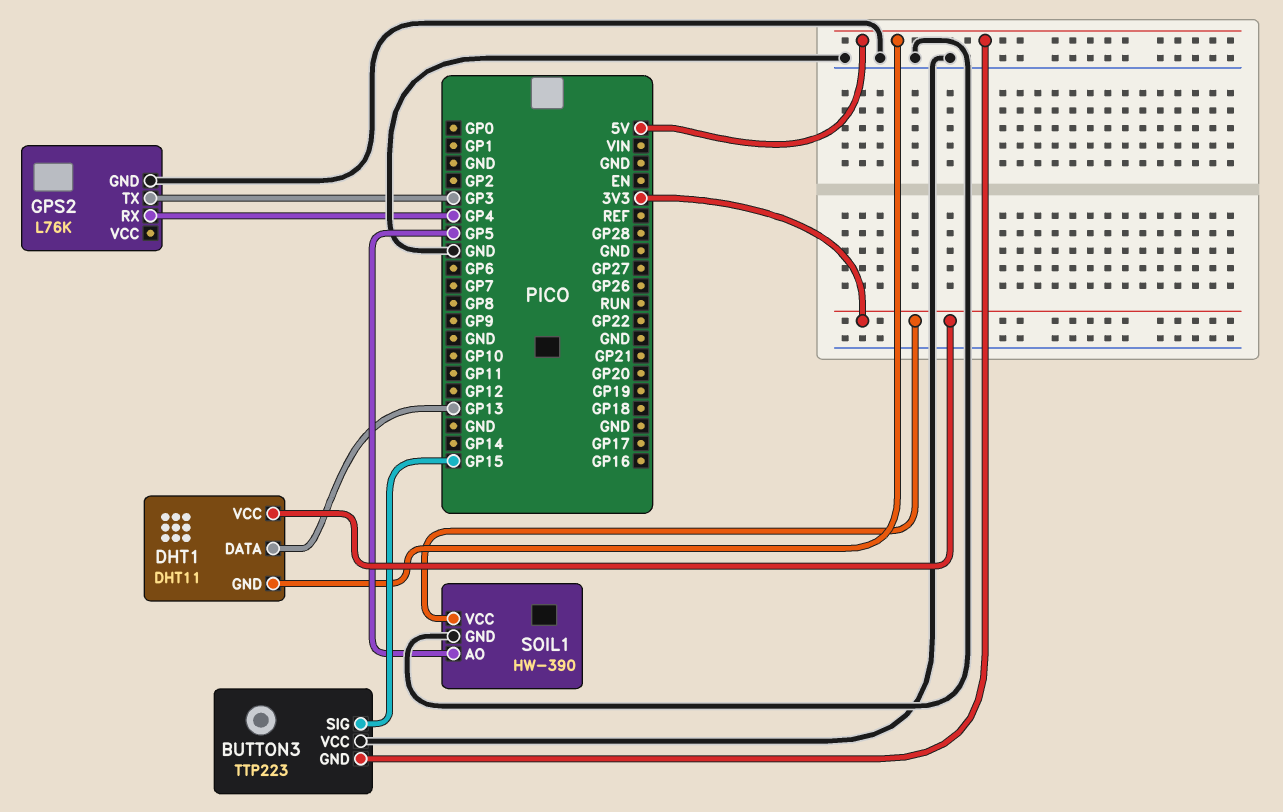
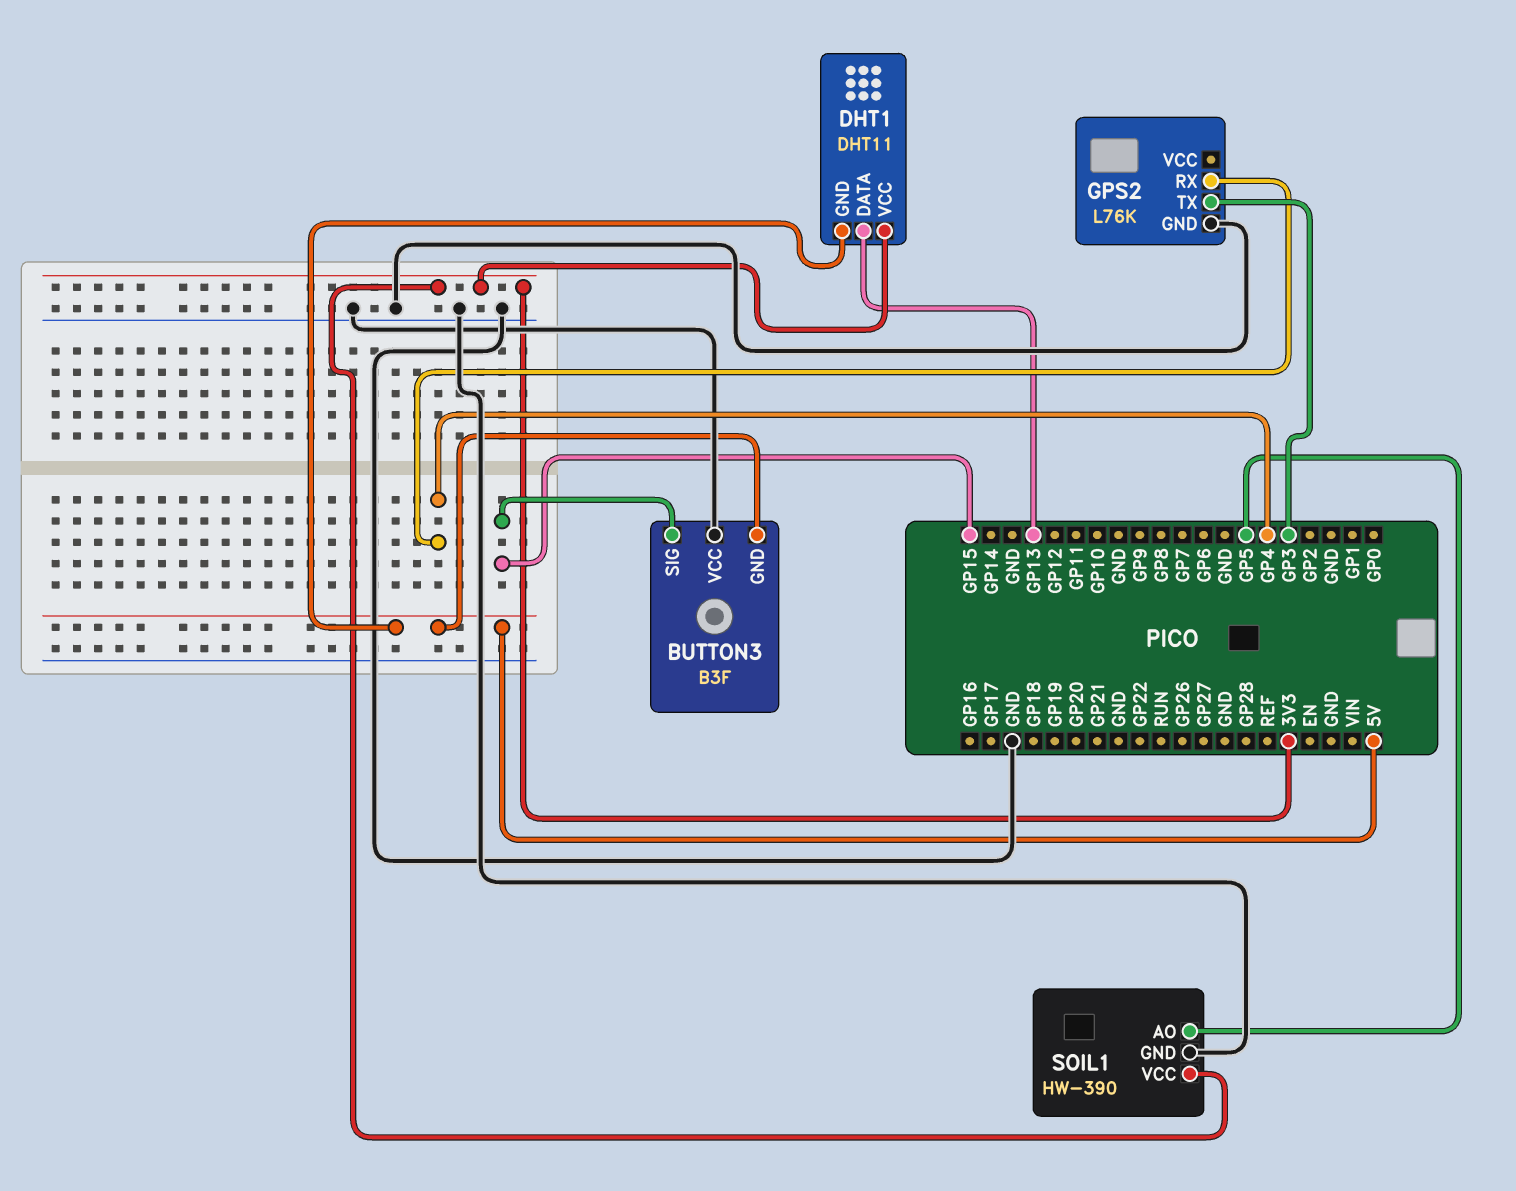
BUTTON3: TTP223 -> B3F

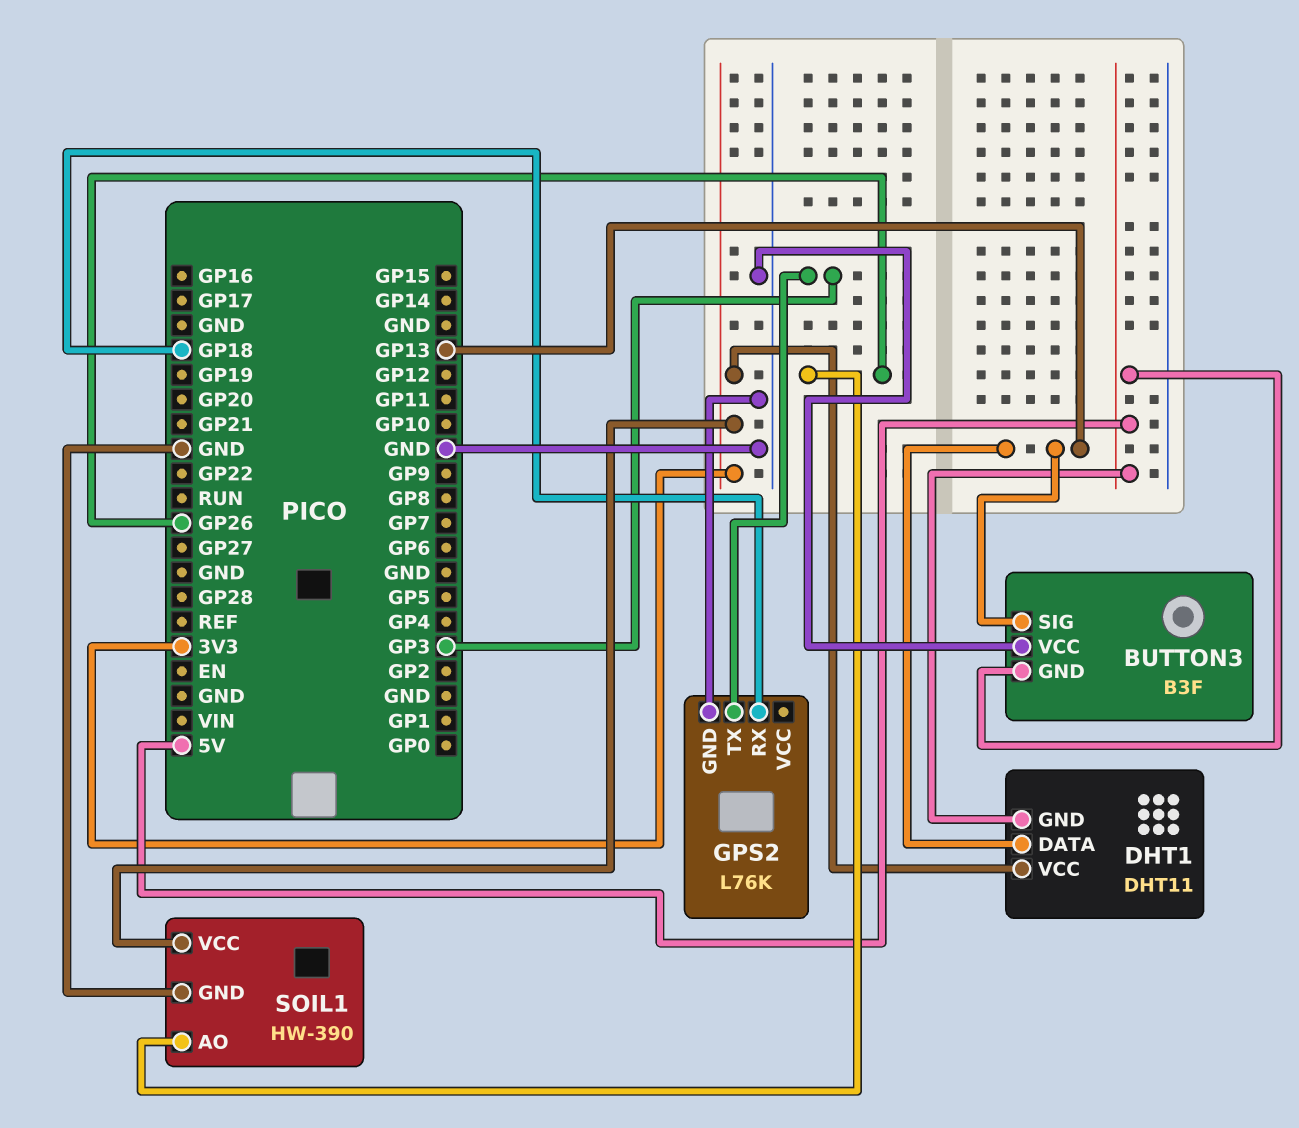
BUTTON3 pin SIG: GP15 -> GP13
GPS2 pin RX: GP4 -> GP18
SOIL1 pin AO: GP5 -> GP26

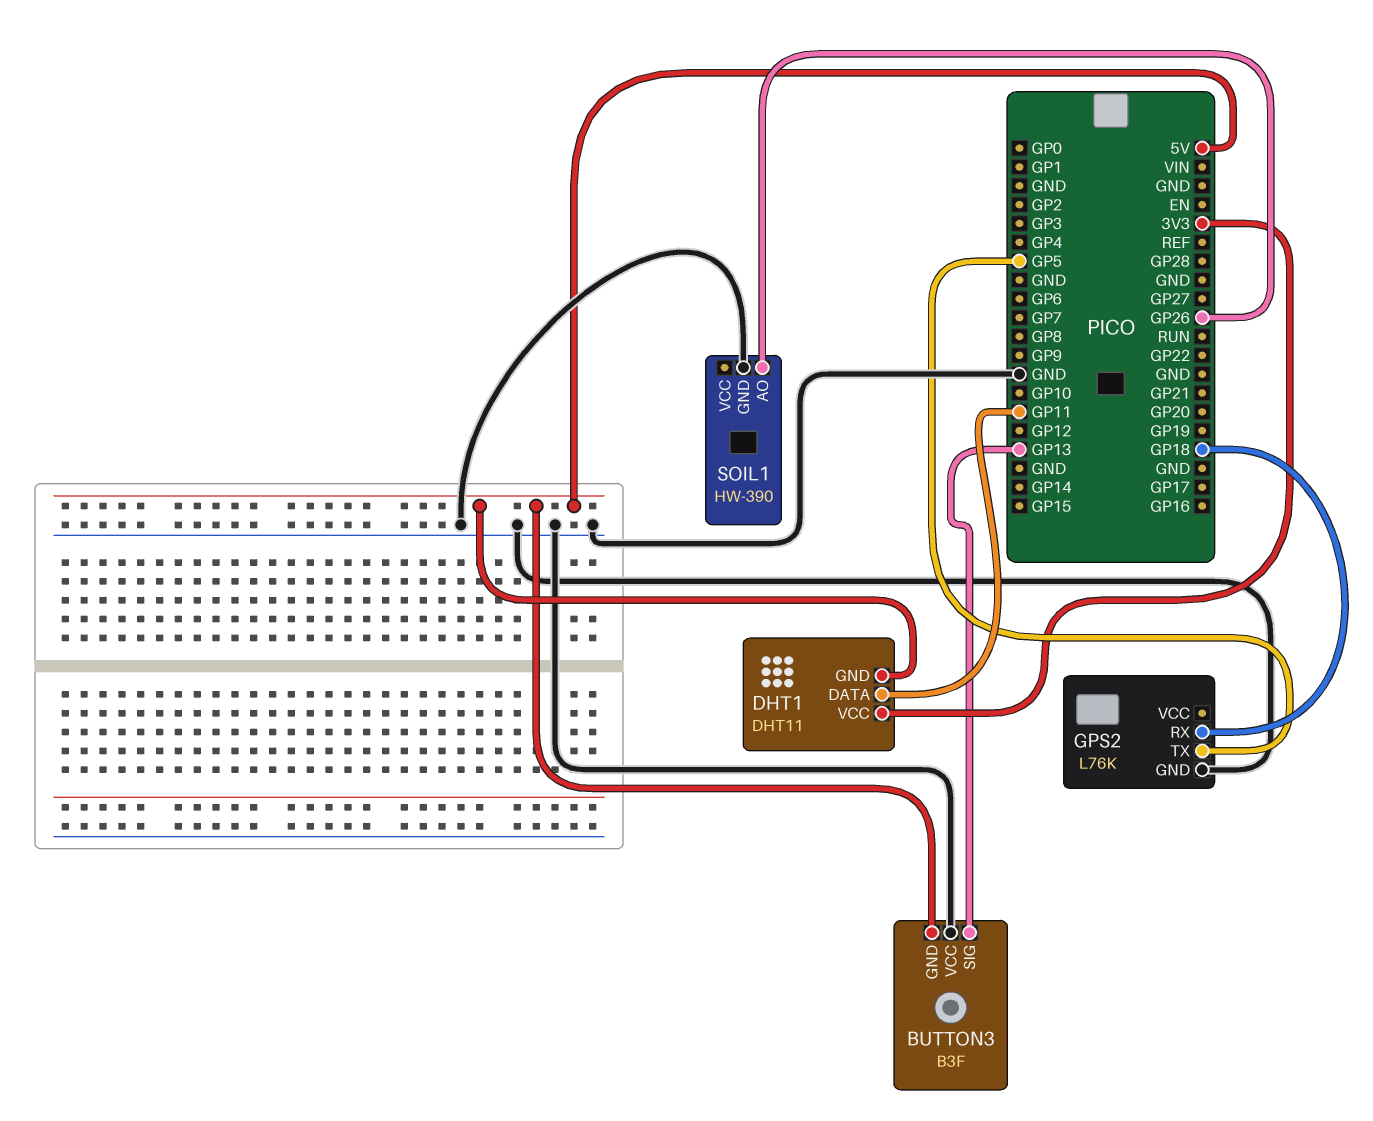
DHT1 pin DATA: GP13 -> GP11
GPS2 pin TX: GP3 -> GP5
SOIL1 pin VCC: 3V3 -> none

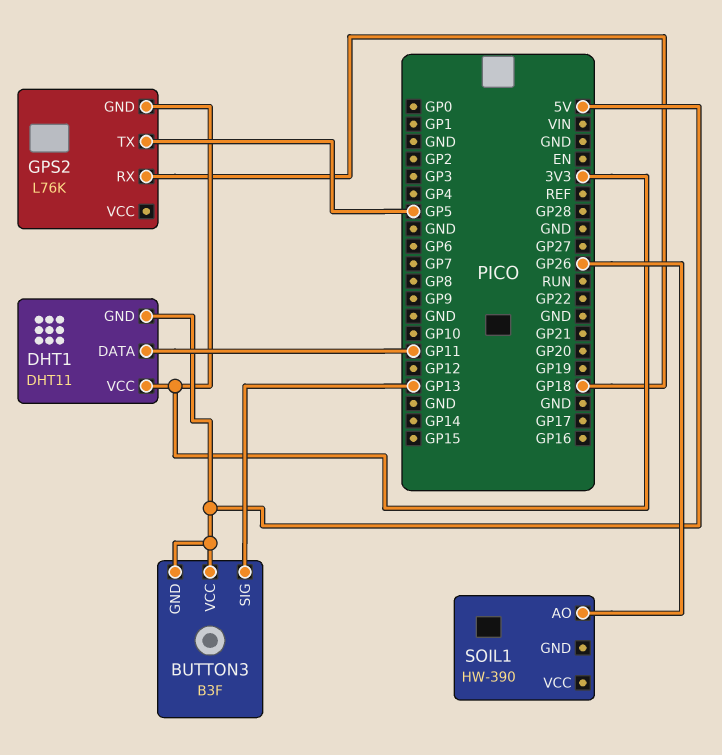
BUTTON3 pin VCC: GND -> 5V
GPS2 pin GND: GND -> 3V3
SOIL1 pin GND: GND -> none

